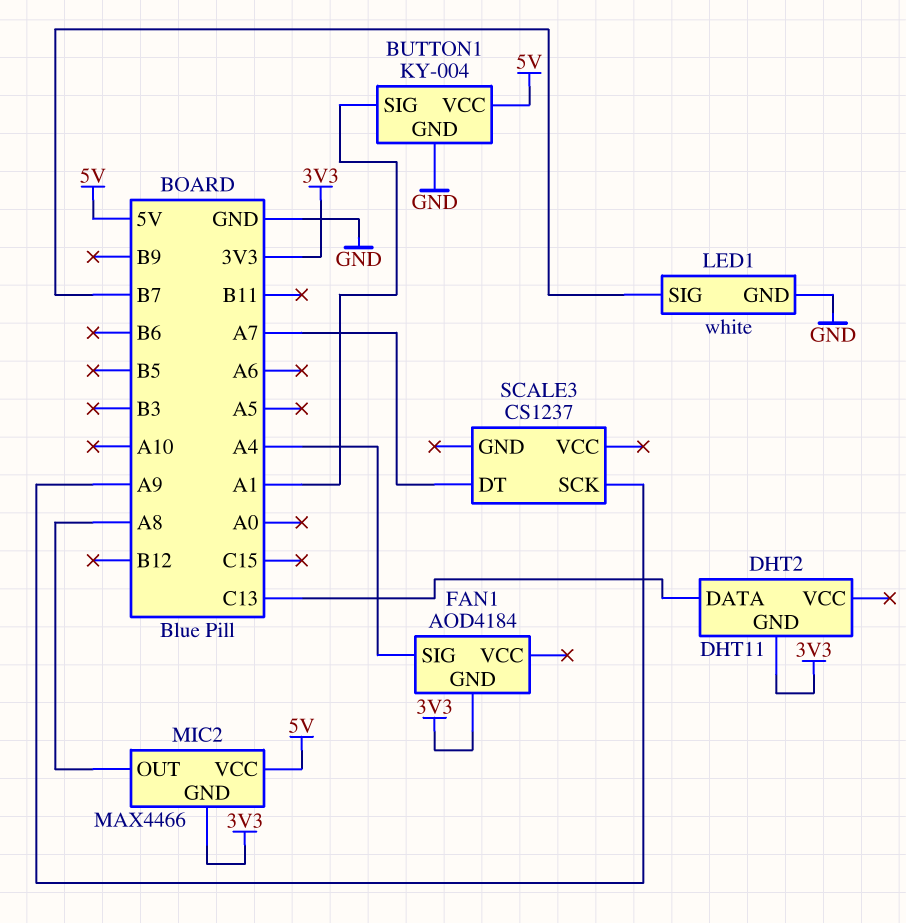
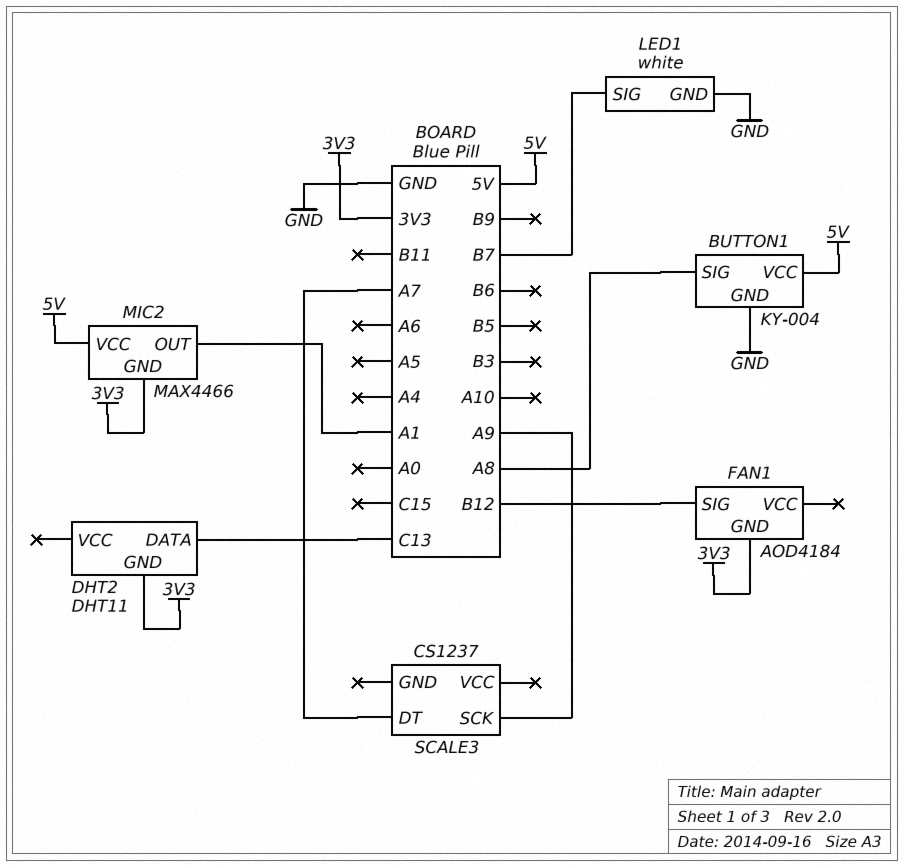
BUTTON1 pin SIG: A1 -> A8
FAN1 pin SIG: A4 -> B12
MIC2 pin OUT: A8 -> A1

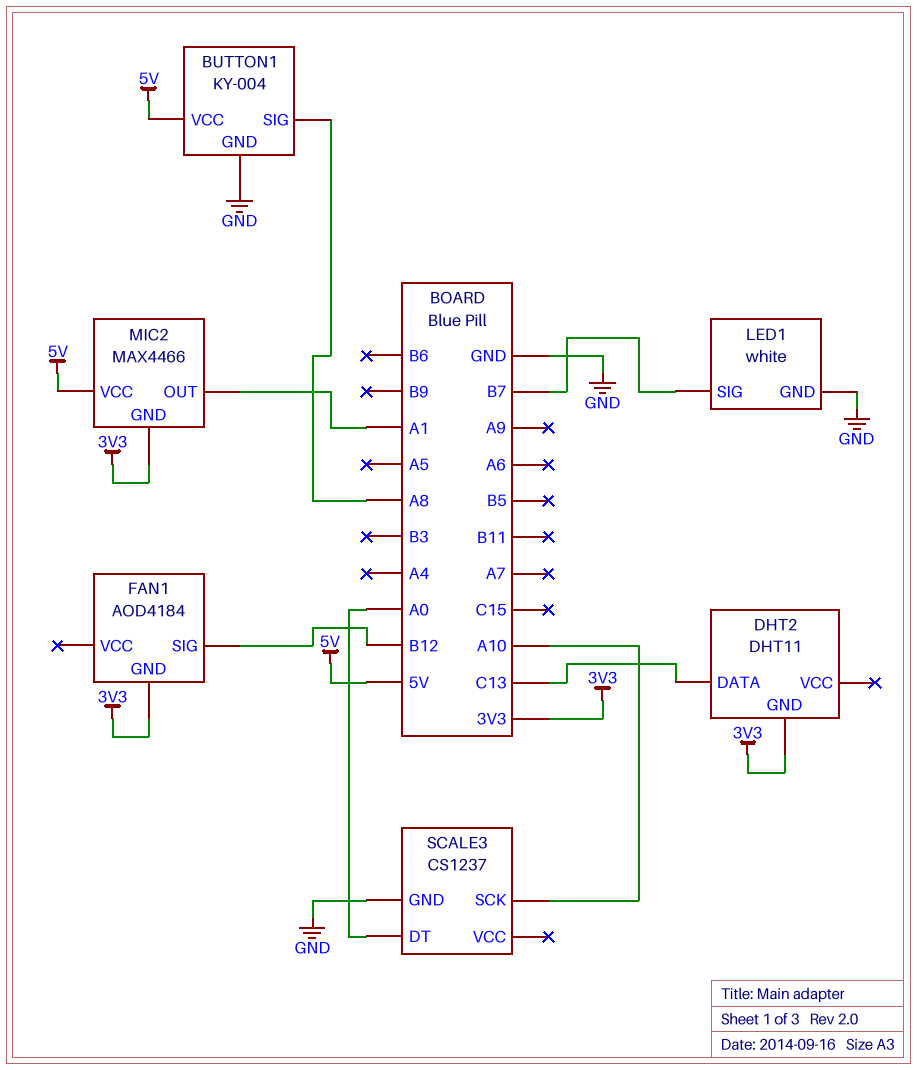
SCALE3 pin DT: A7 -> A0
SCALE3 pin GND: none -> GND
SCALE3 pin SCK: A9 -> A10

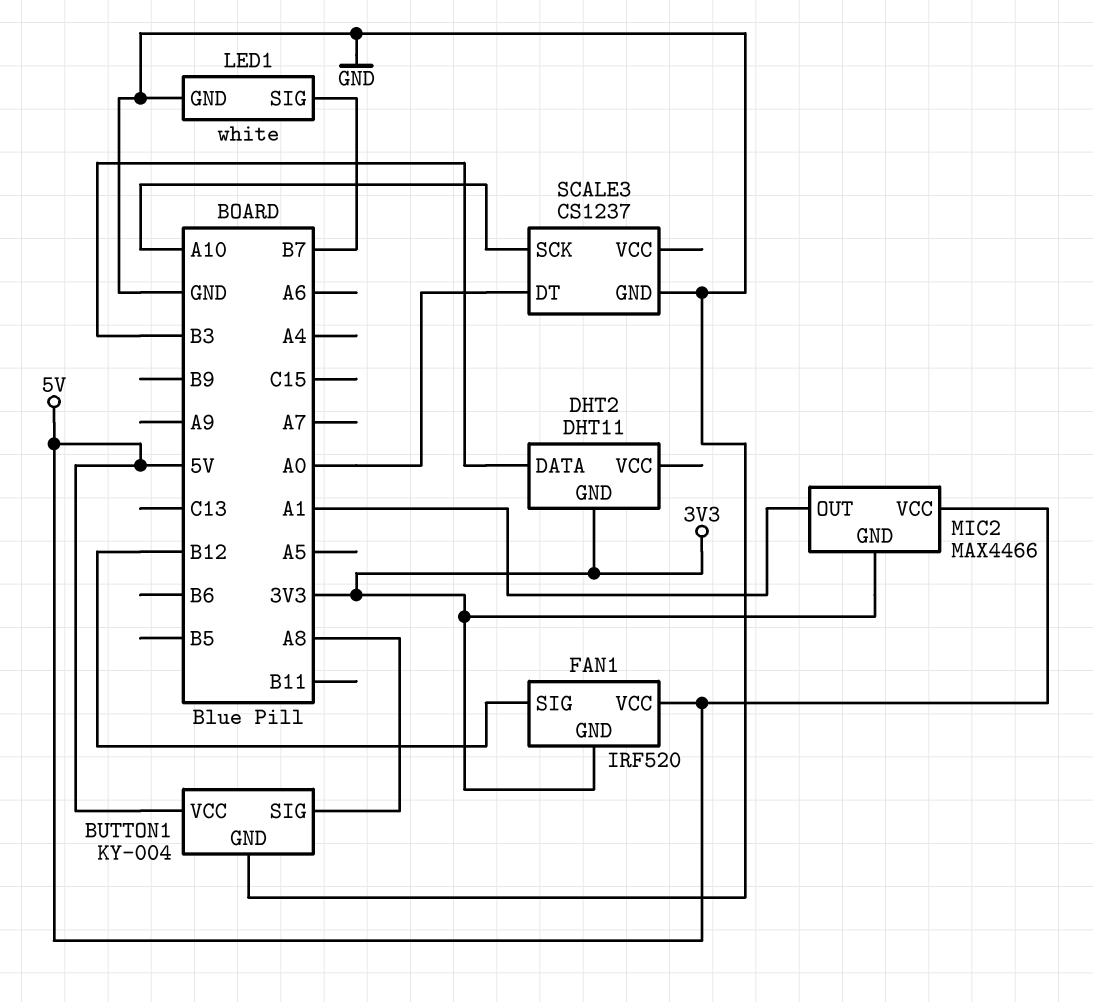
DHT2 pin DATA: C13 -> B3
FAN1: AOD4184 -> IRF520
FAN1 pin VCC: none -> 5V

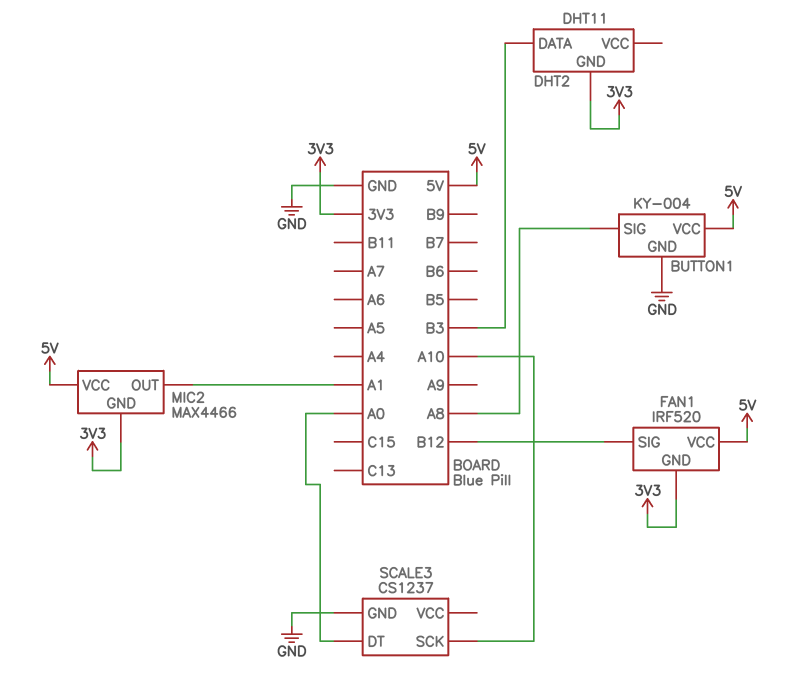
LED1: white -> none
LED1 pin GND: GND -> none
LED1 pin SIG: B7 -> none

